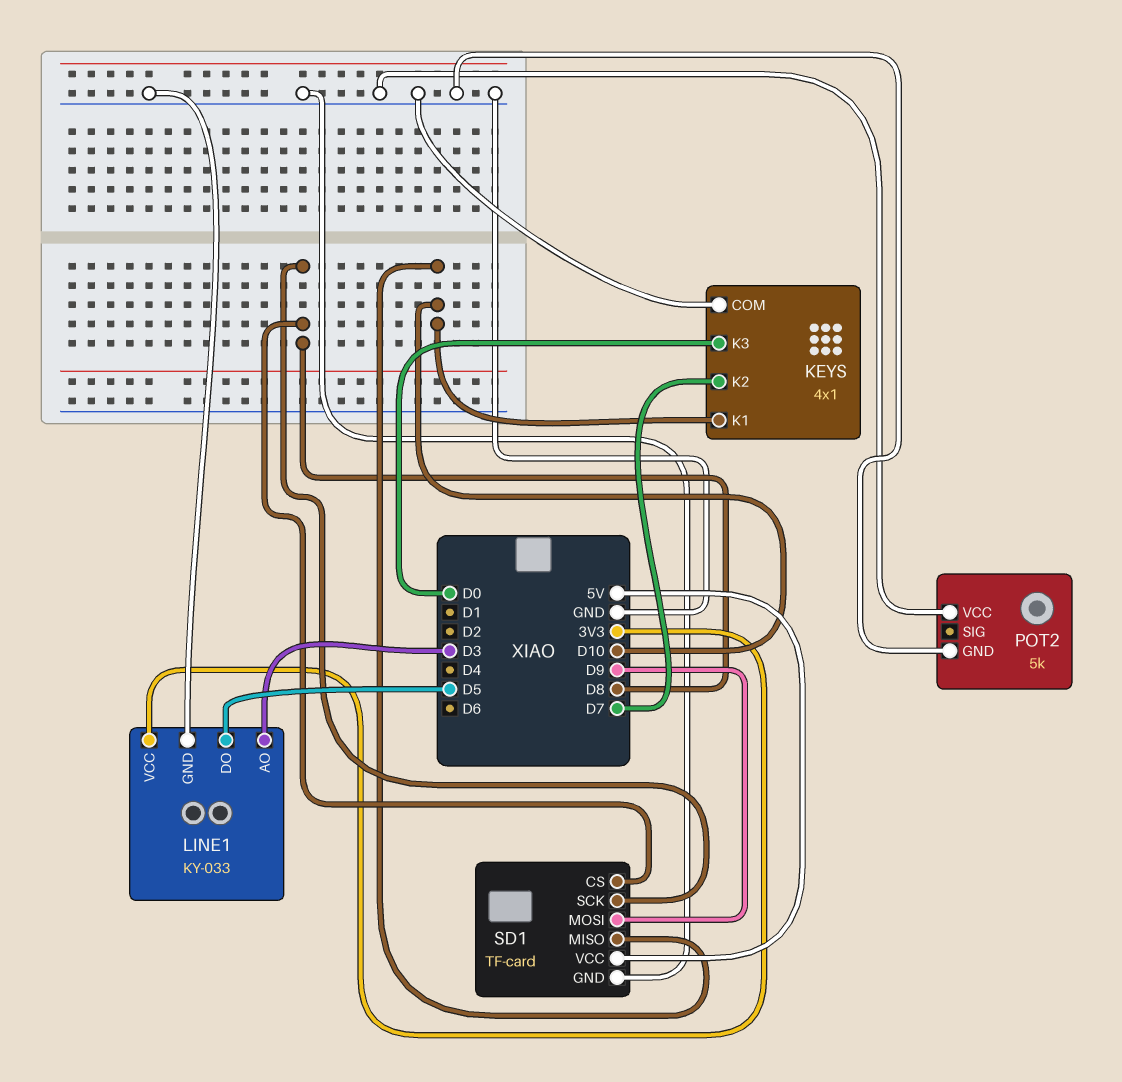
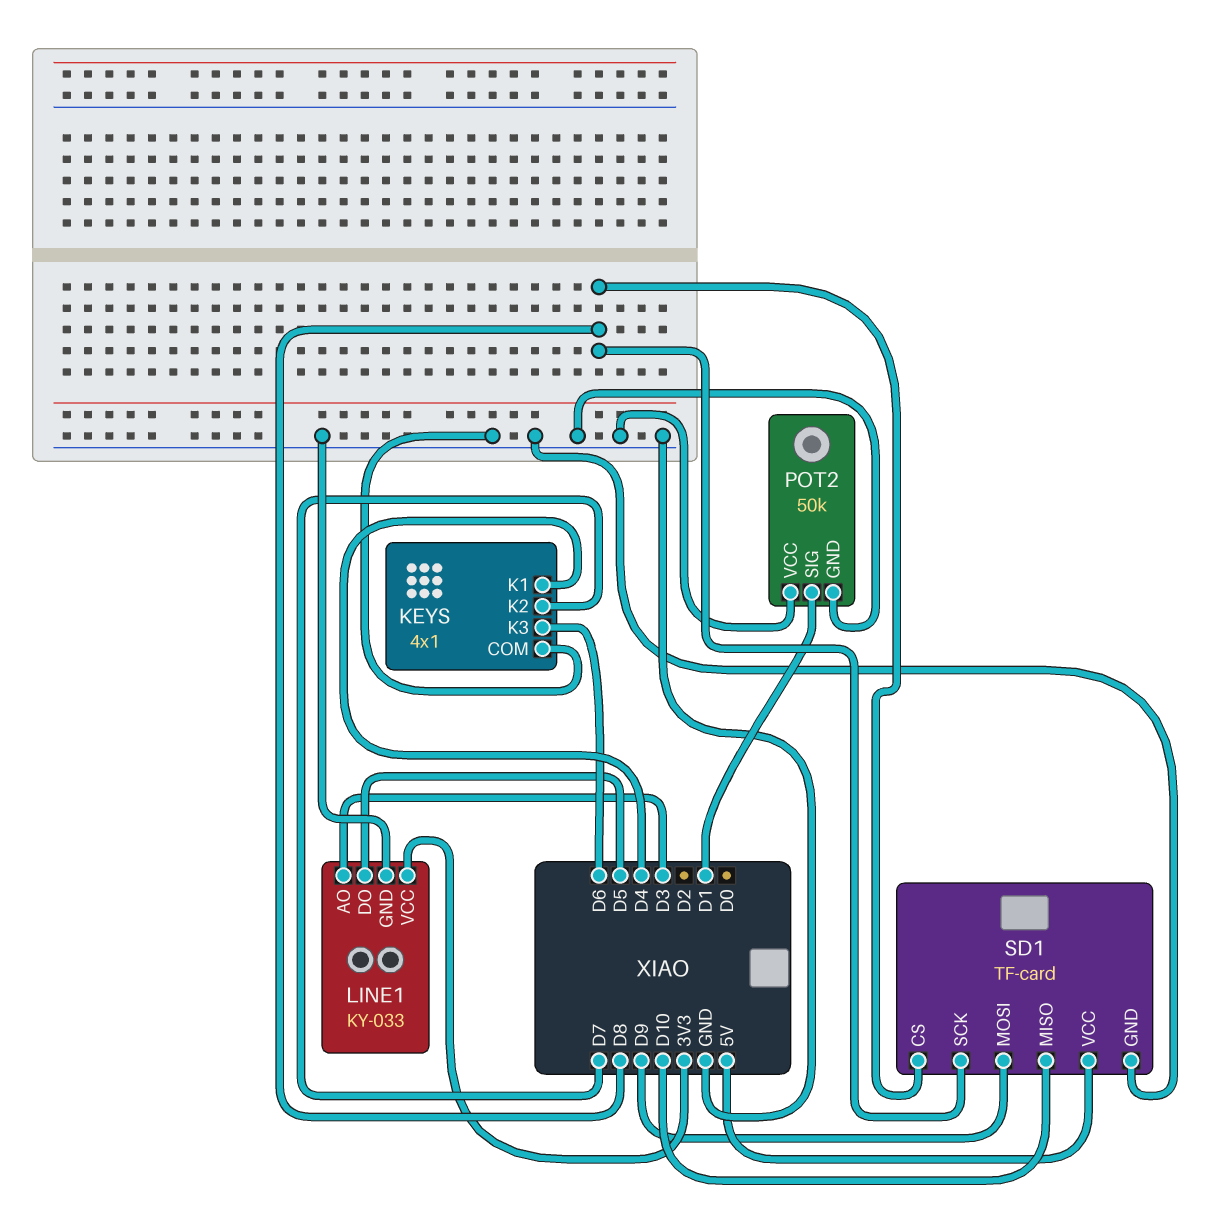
KEYS pin K1: D10 -> D4
KEYS pin K3: D0 -> D6
POT2: 5k -> 50k
POT2 pin SIG: none -> D1

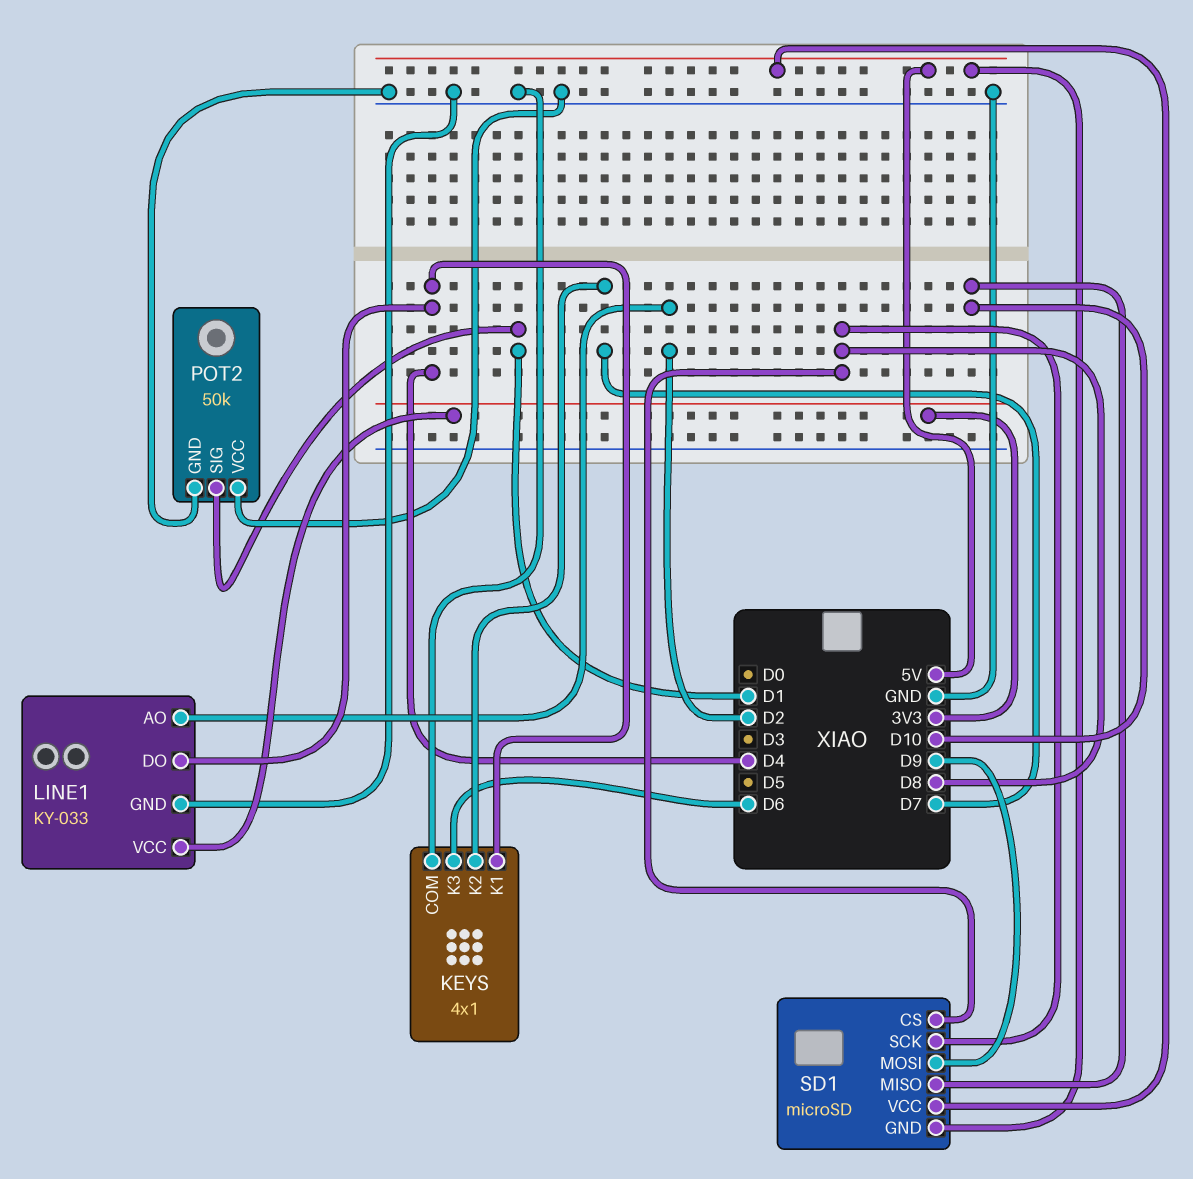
LINE1 pin AO: D3 -> D2
LINE1 pin DO: D5 -> D4
SD1: TF-card -> microSD
SD1 pin GND: GND -> 5V

